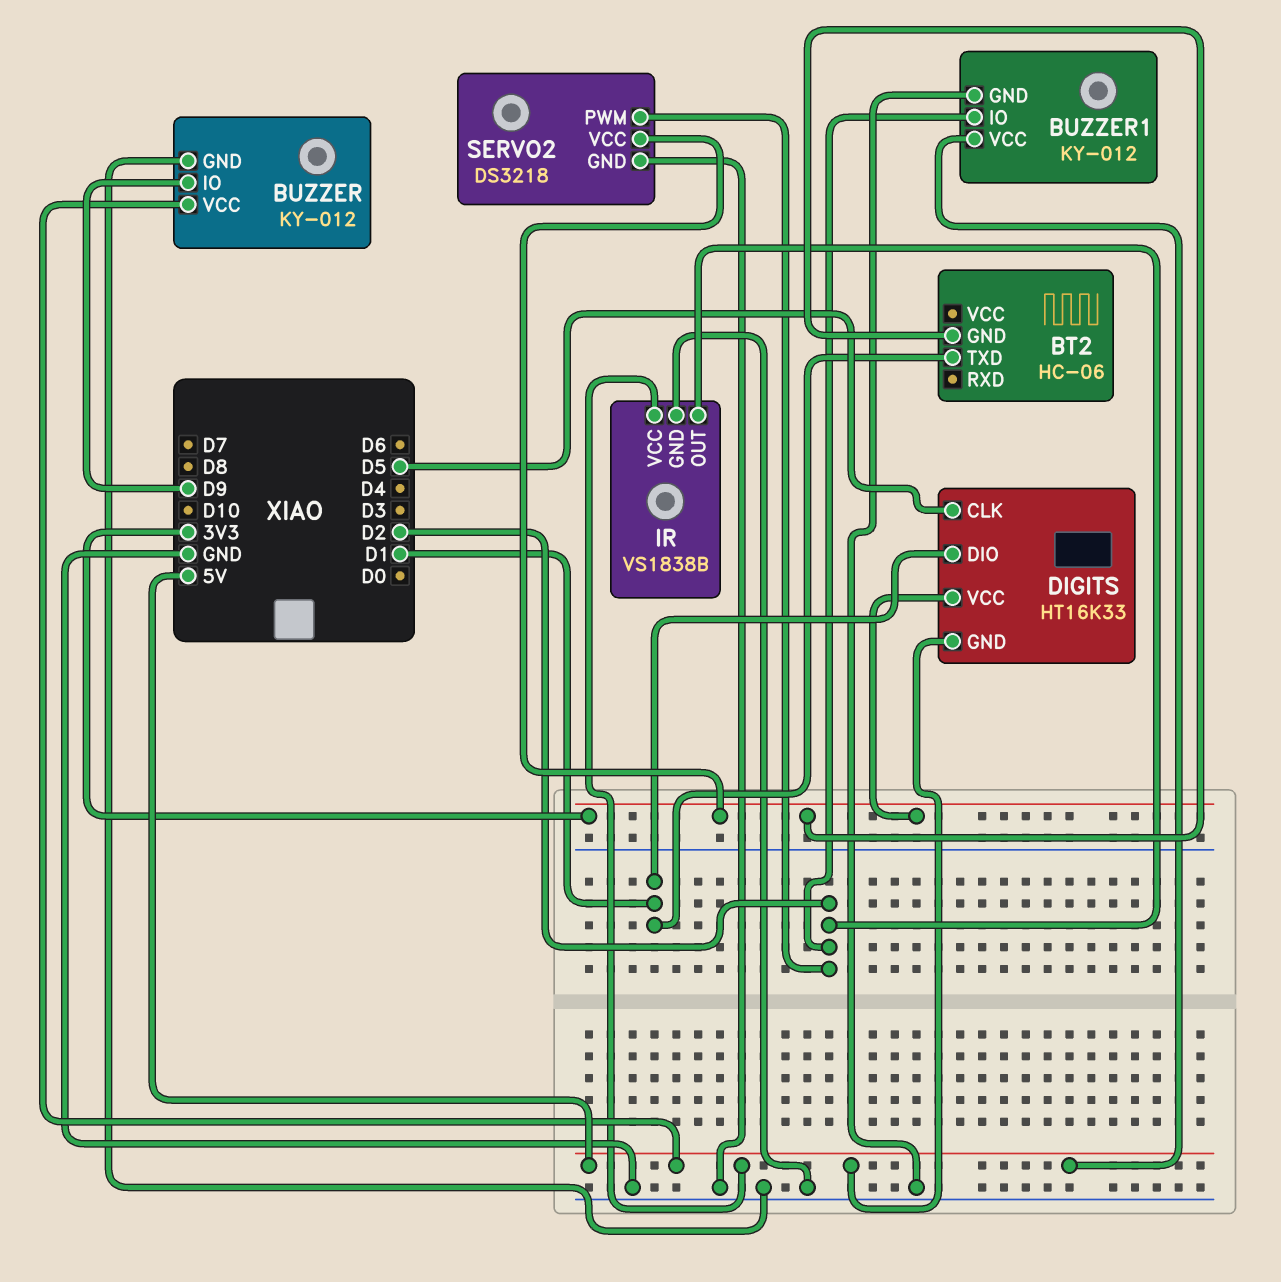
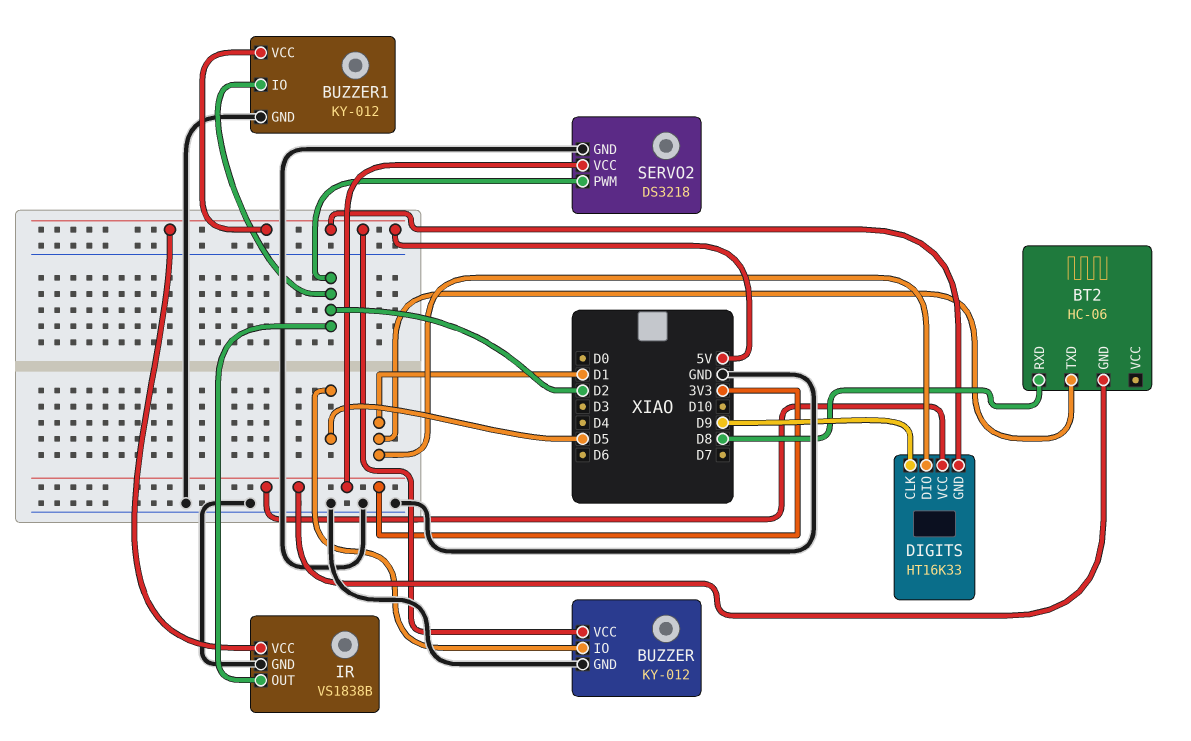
BT2 pin RXD: none -> D8
BUZZER pin IO: D9 -> D5
DIGITS pin CLK: D5 -> D9

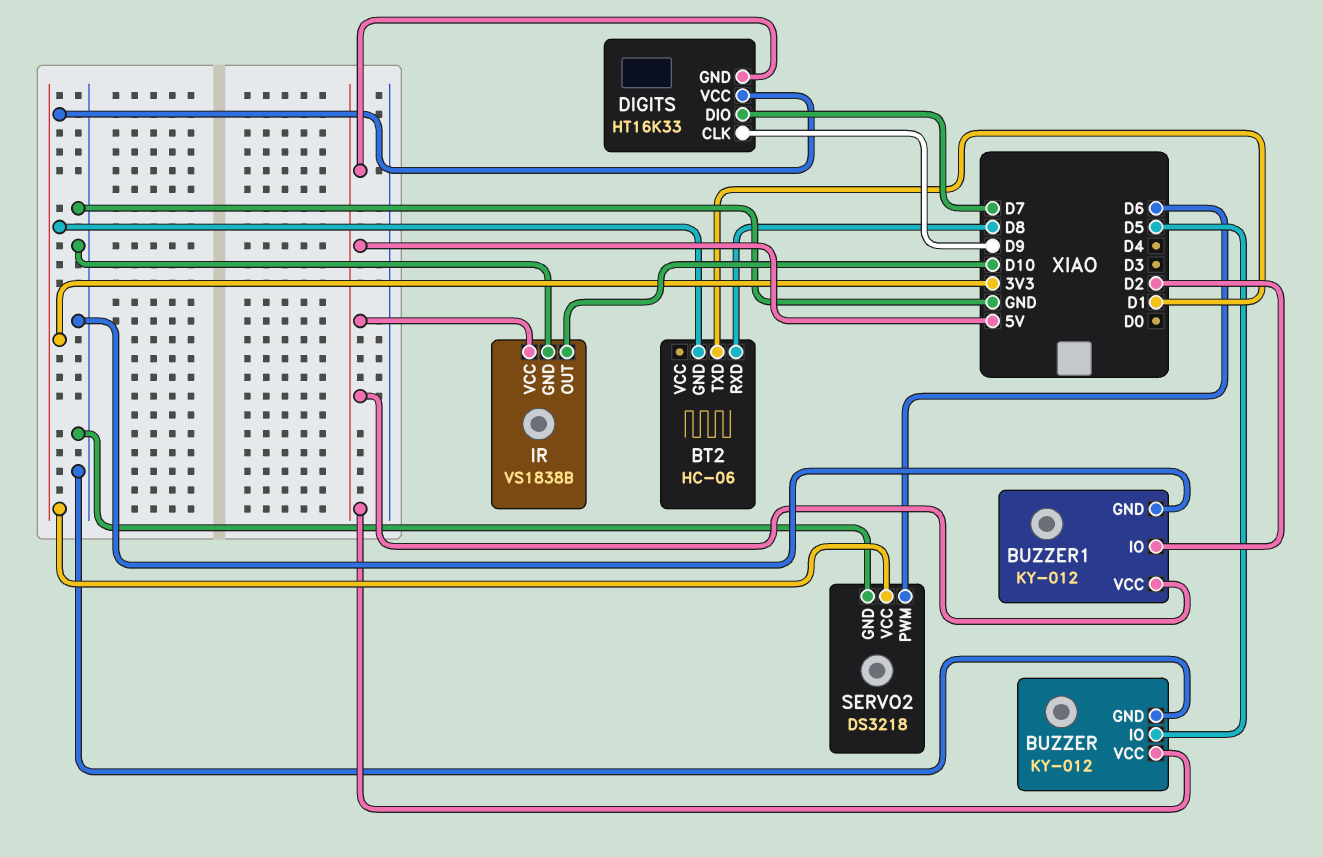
DIGITS pin DIO: D1 -> D7
IR pin OUT: D2 -> D10
SERVO2 pin PWM: D2 -> D6

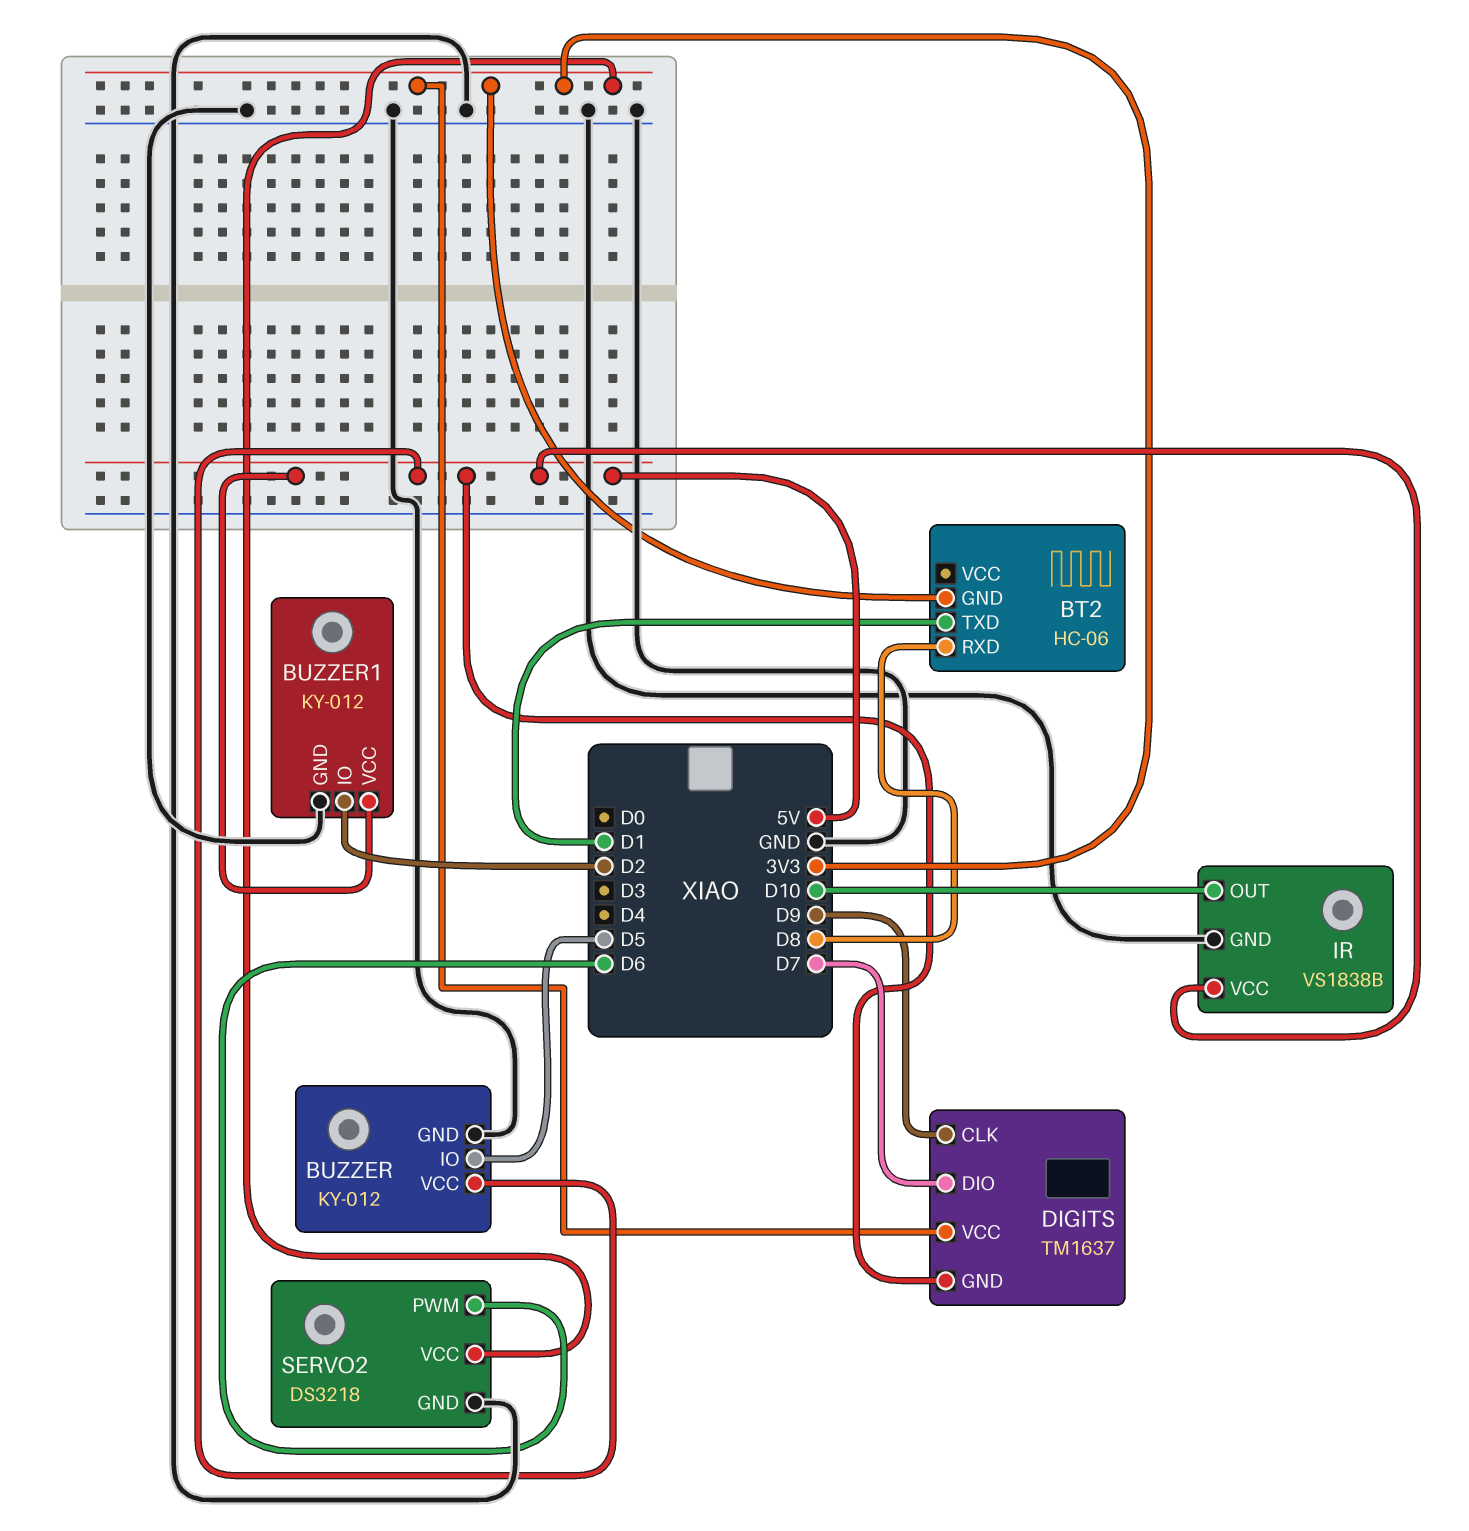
DIGITS: HT16K33 -> TM1637

